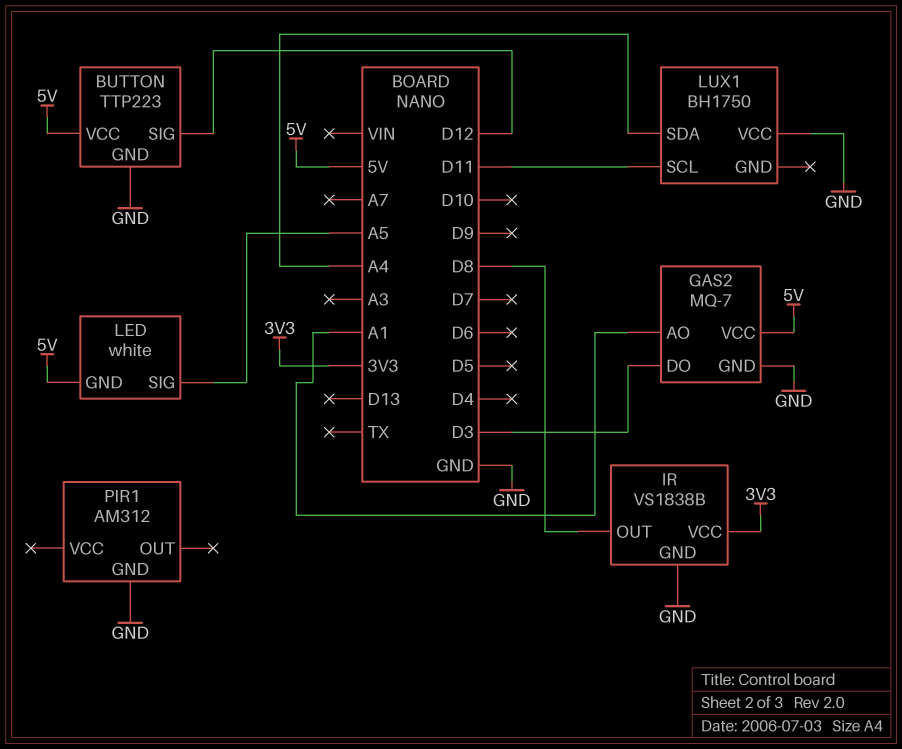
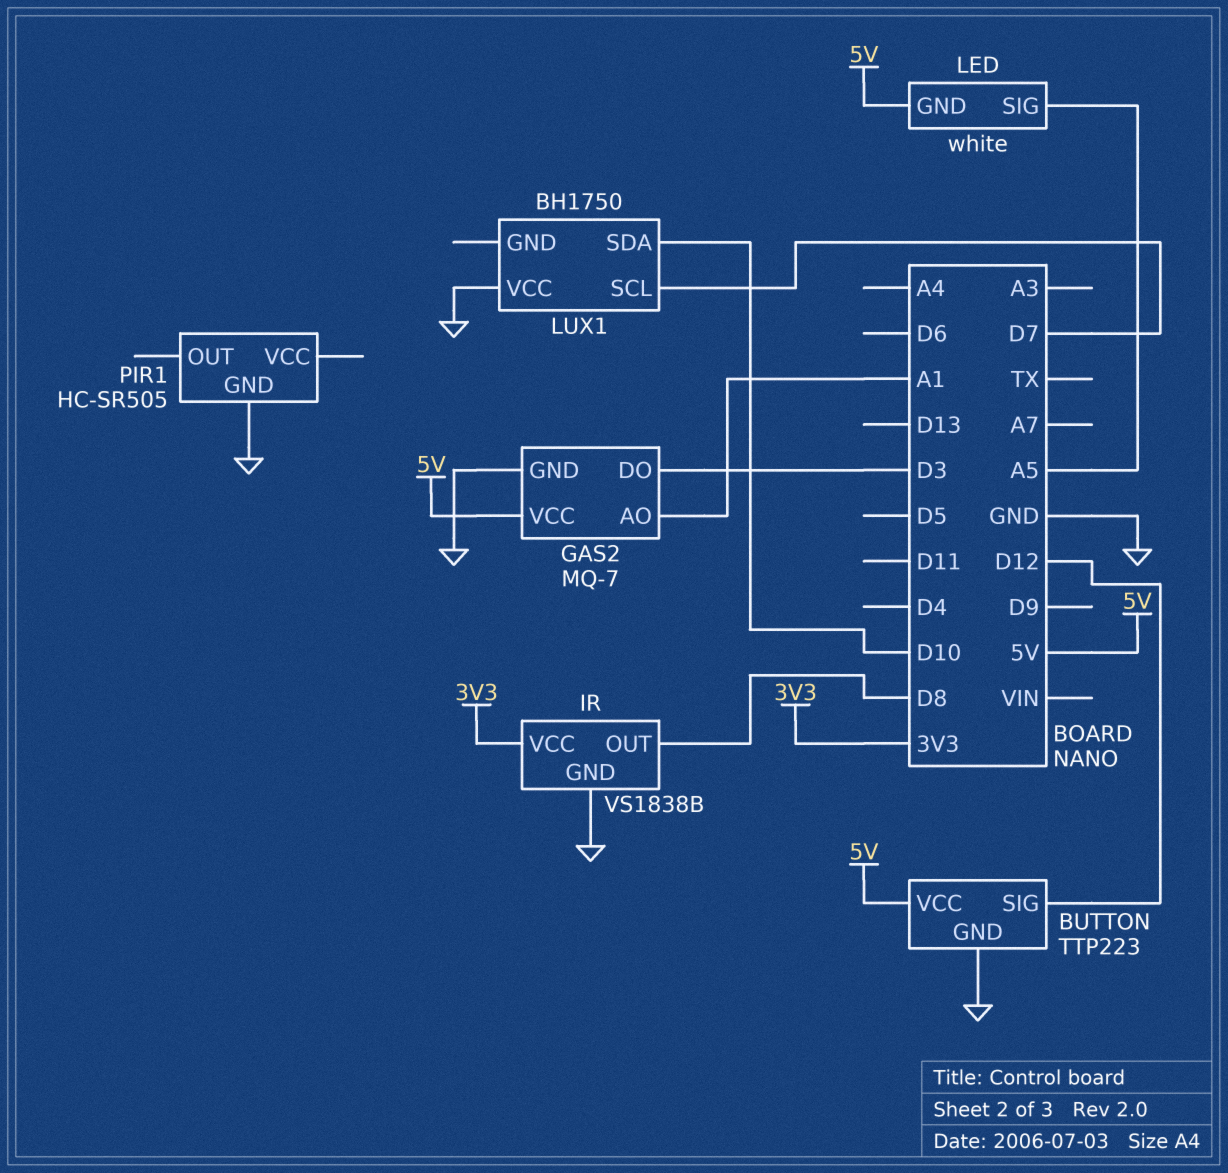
LUX1 pin SCL: D11 -> D7
LUX1 pin SDA: A4 -> D10
PIR1: AM312 -> HC-SR505

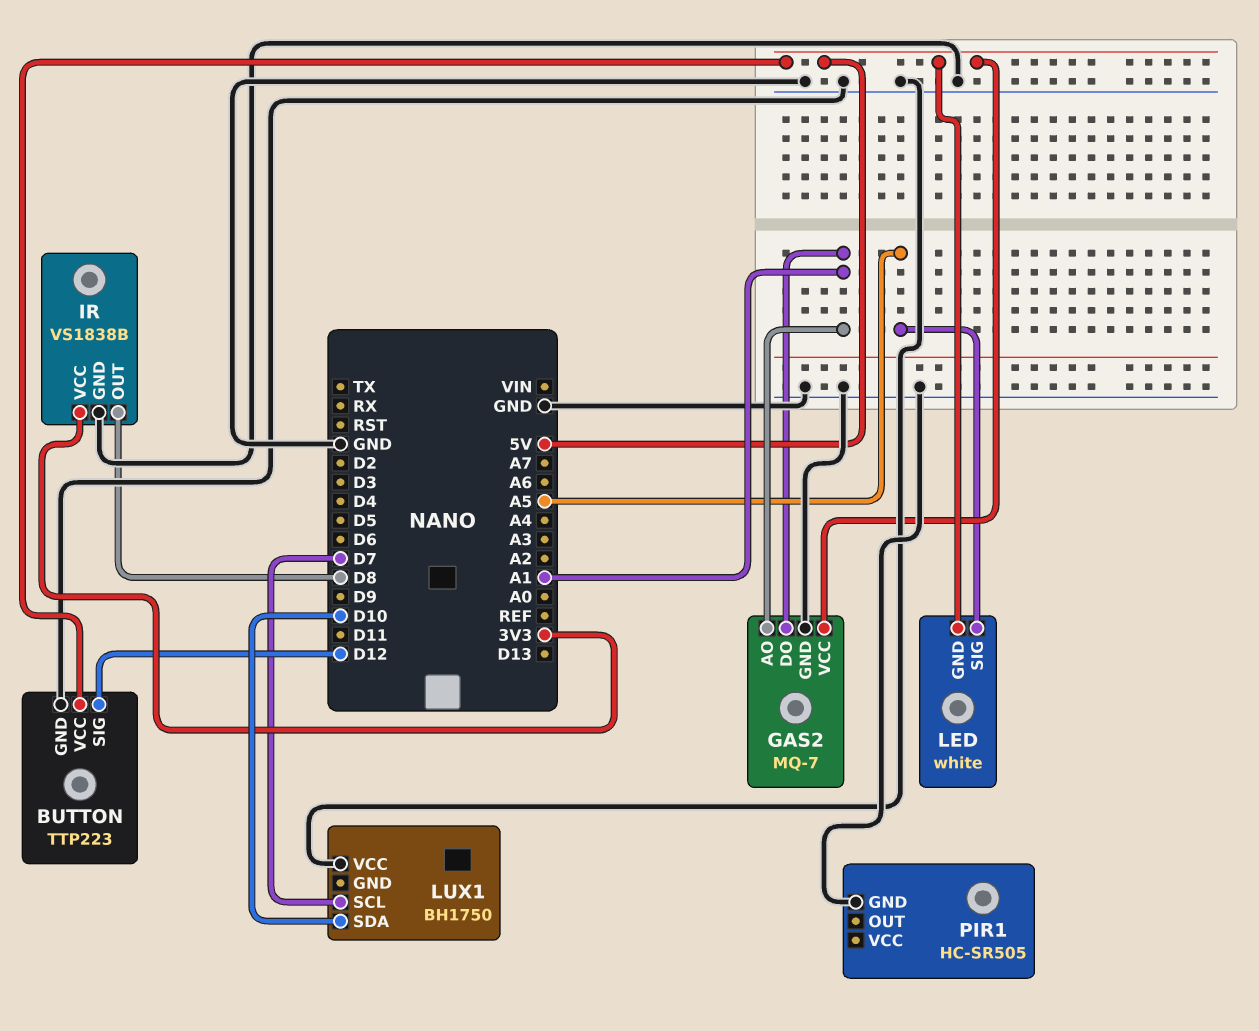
GAS2 pin DO: D3 -> A1

